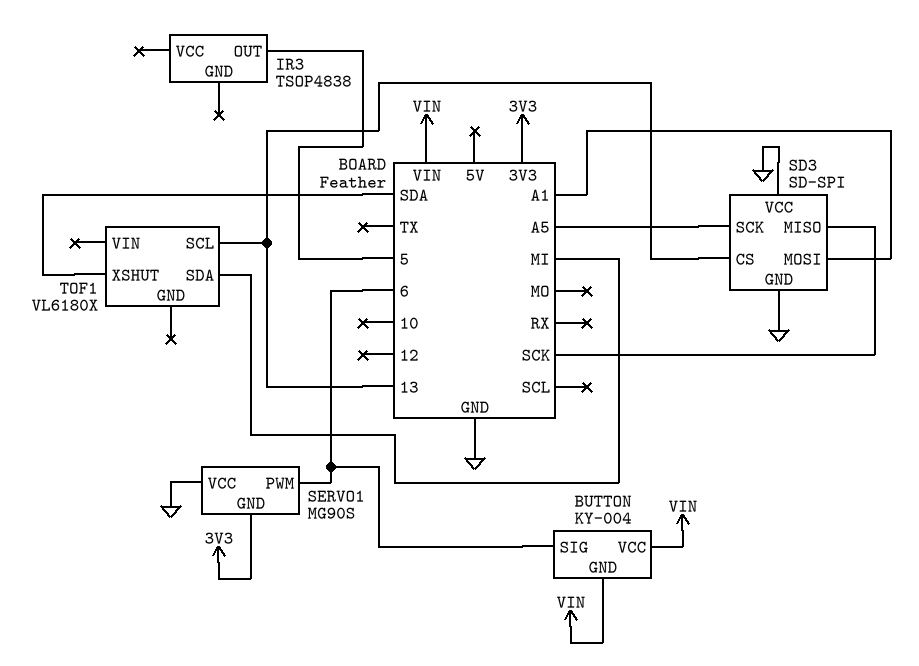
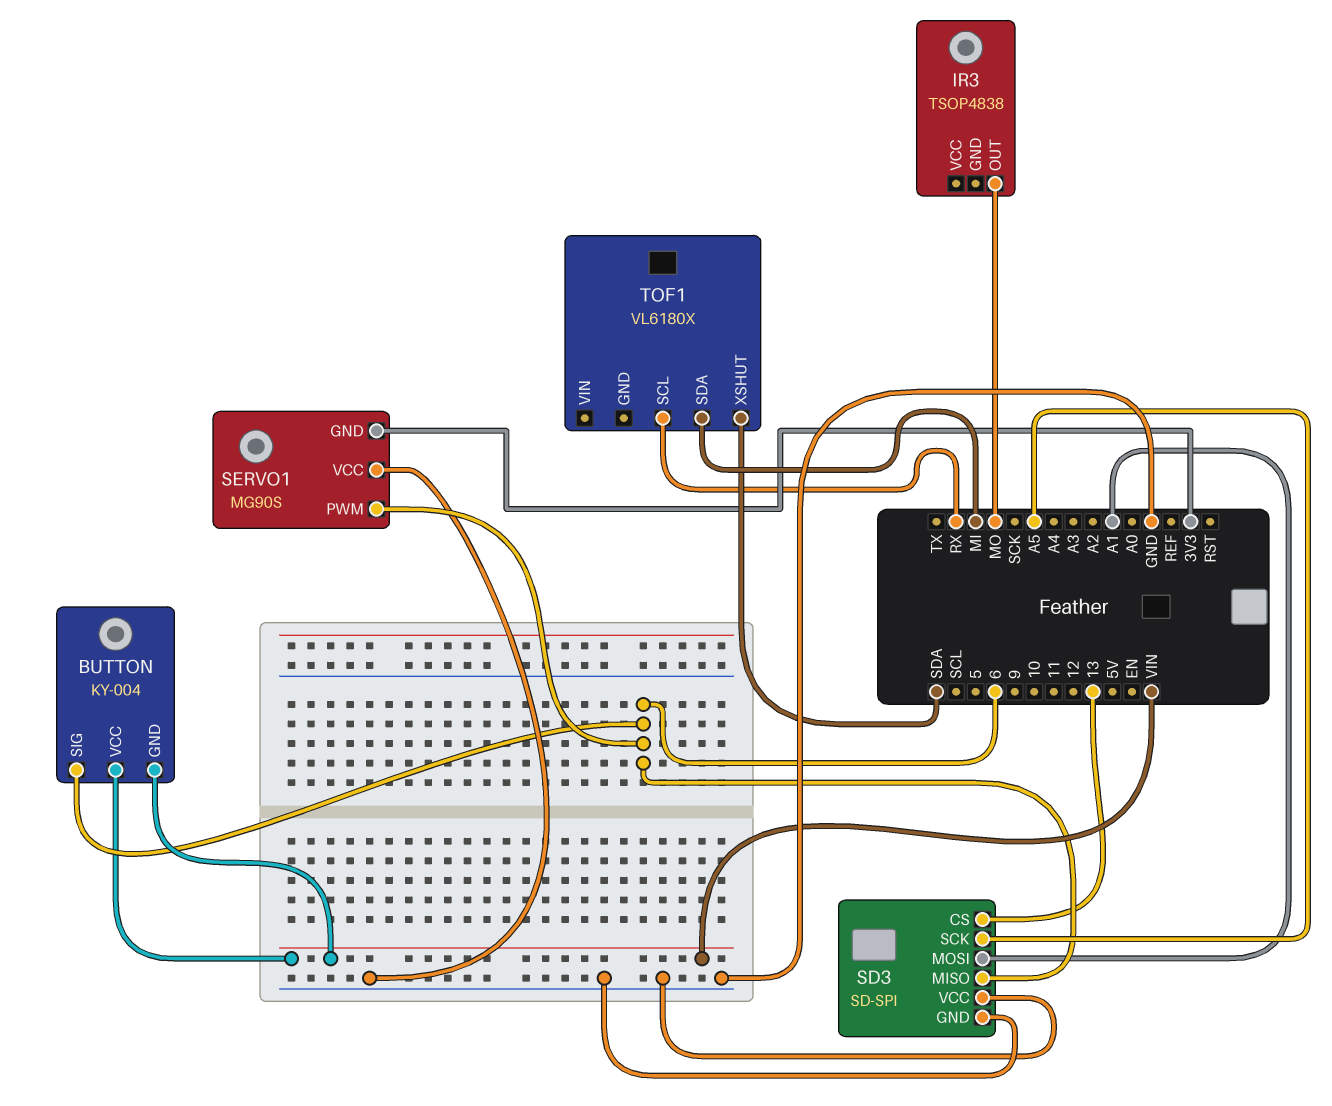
IR3 pin OUT: 5 -> MO
SD3 pin MISO: SCK -> 6
TOF1 pin SCL: 13 -> RX

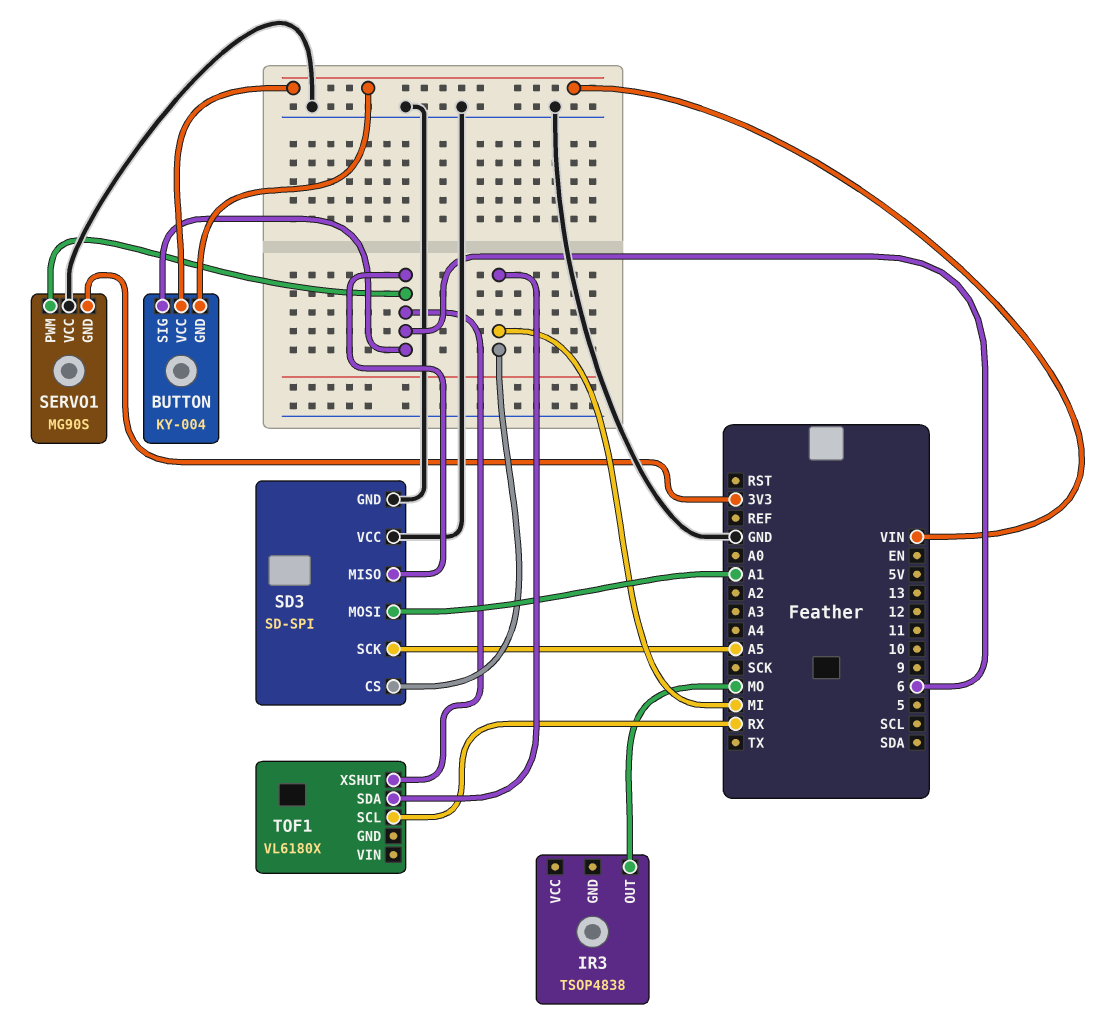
SD3 pin CS: 13 -> MI
TOF1 pin XSHUT: SDA -> 6

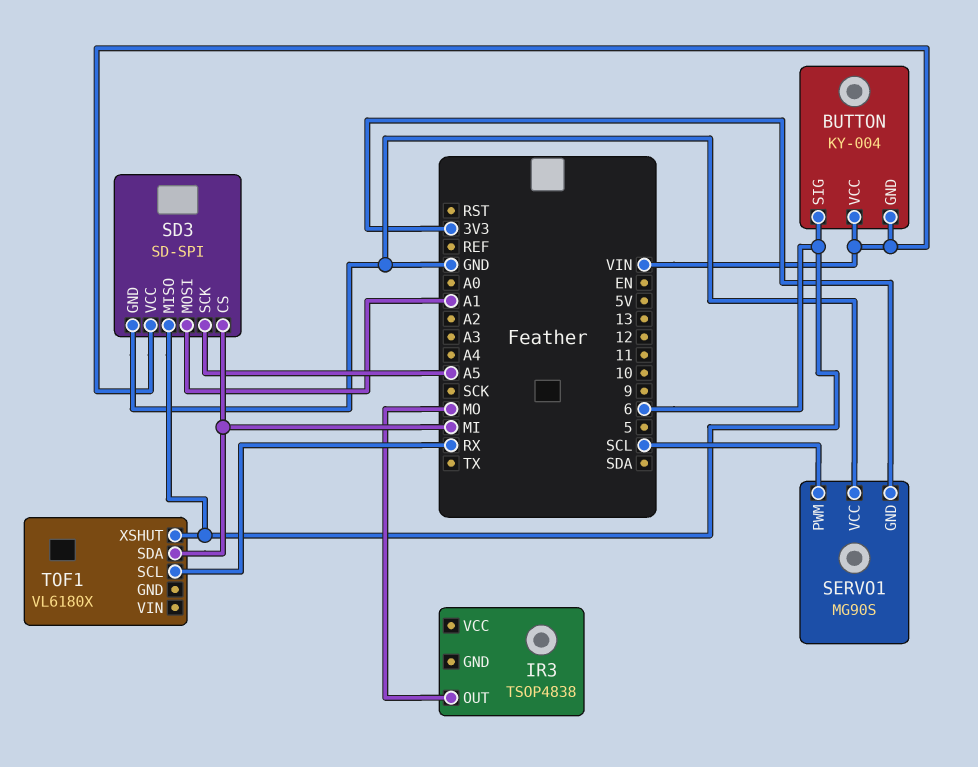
SD3 pin VCC: GND -> VIN
SERVO1 pin PWM: 6 -> SCL

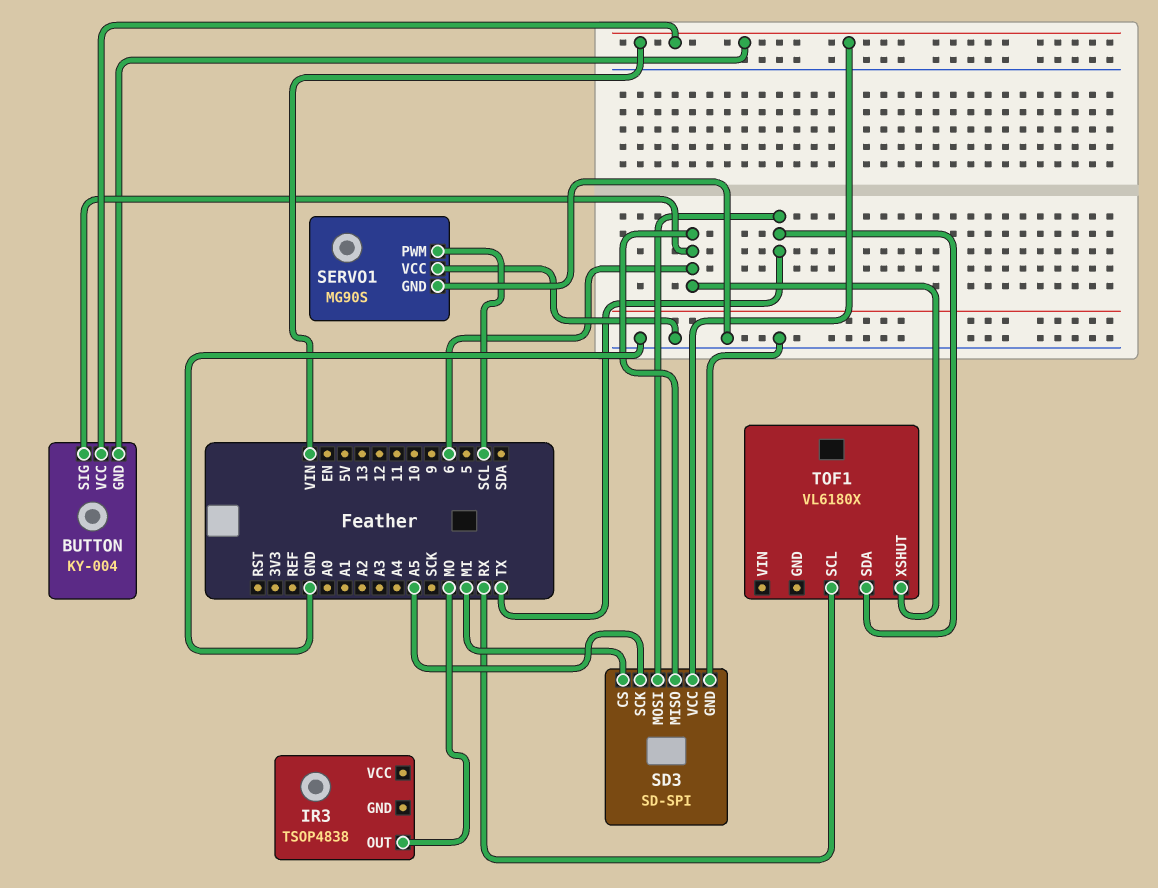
SD3 pin MOSI: A1 -> TX
SERVO1 pin GND: 3V3 -> GND
TOF1 pin SDA: MI -> TX

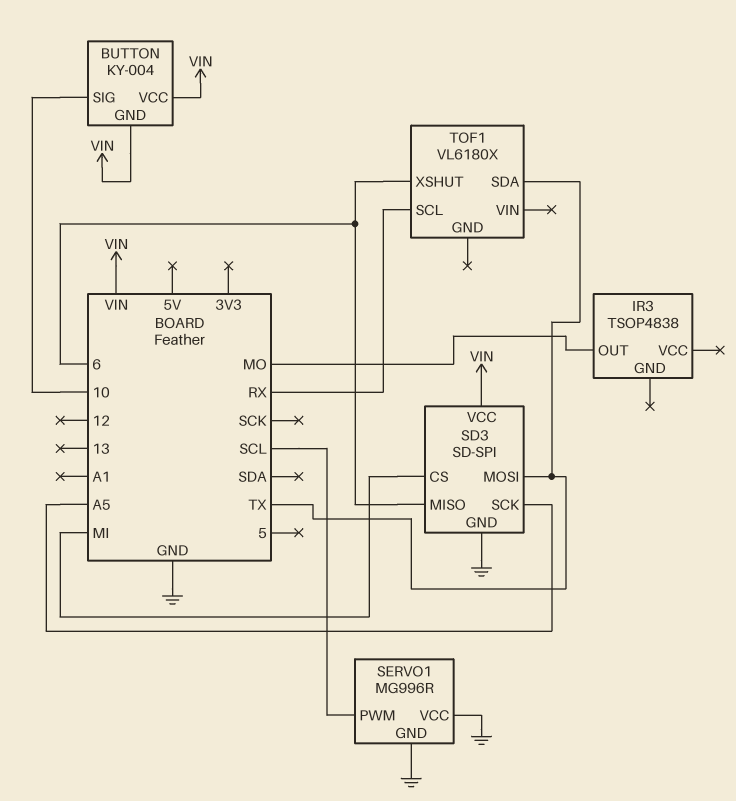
BUTTON pin SIG: 6 -> 10
SERVO1: MG90S -> MG996R

